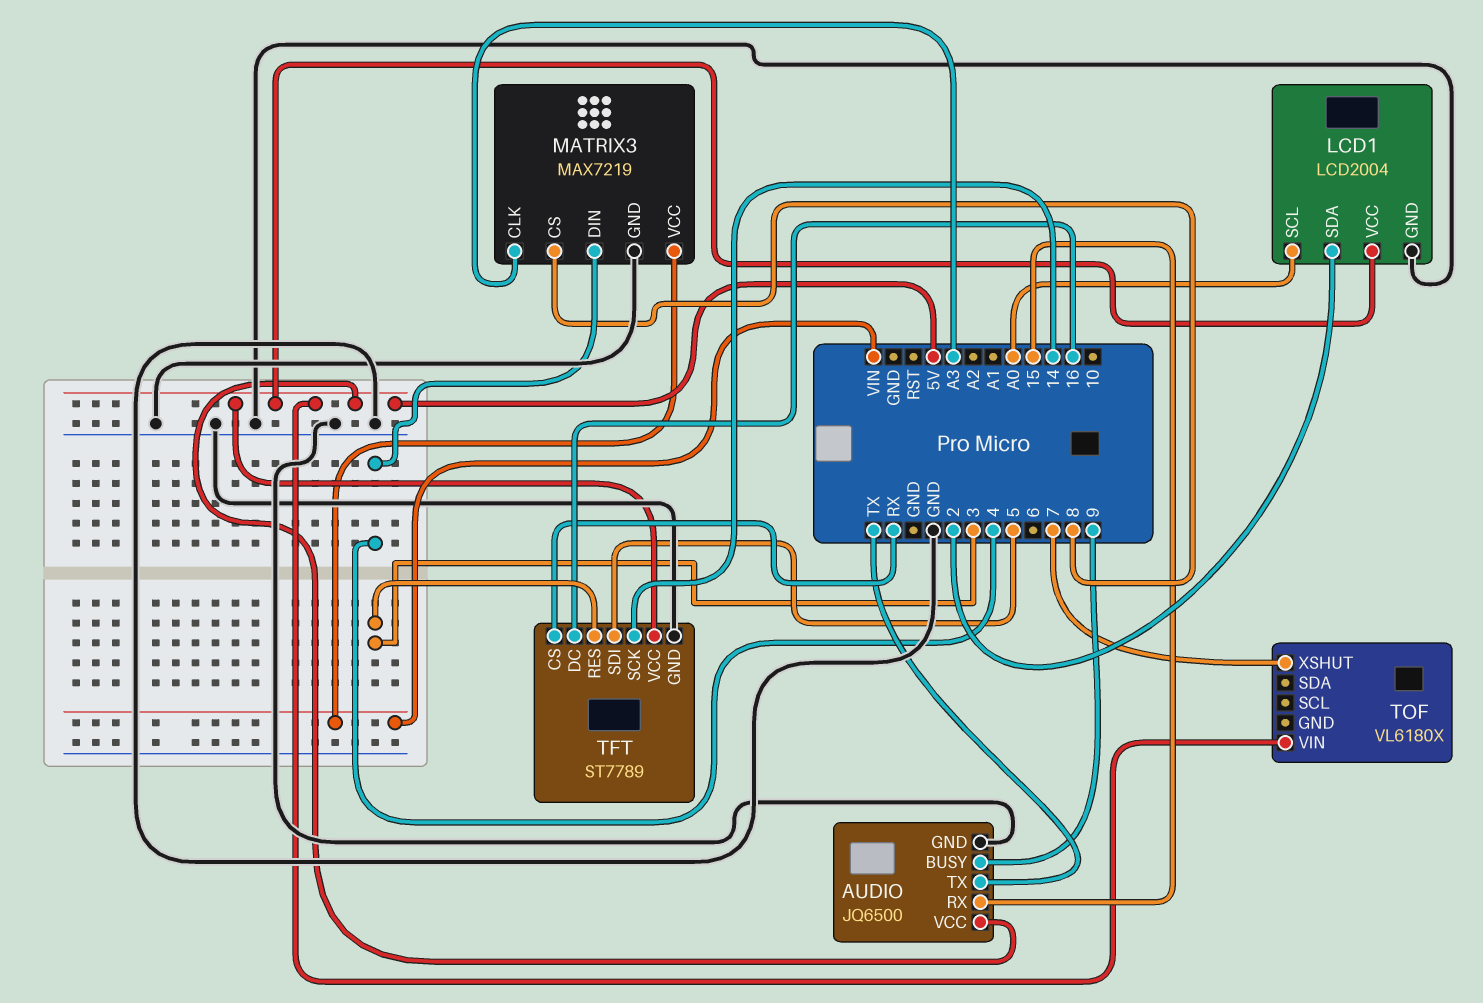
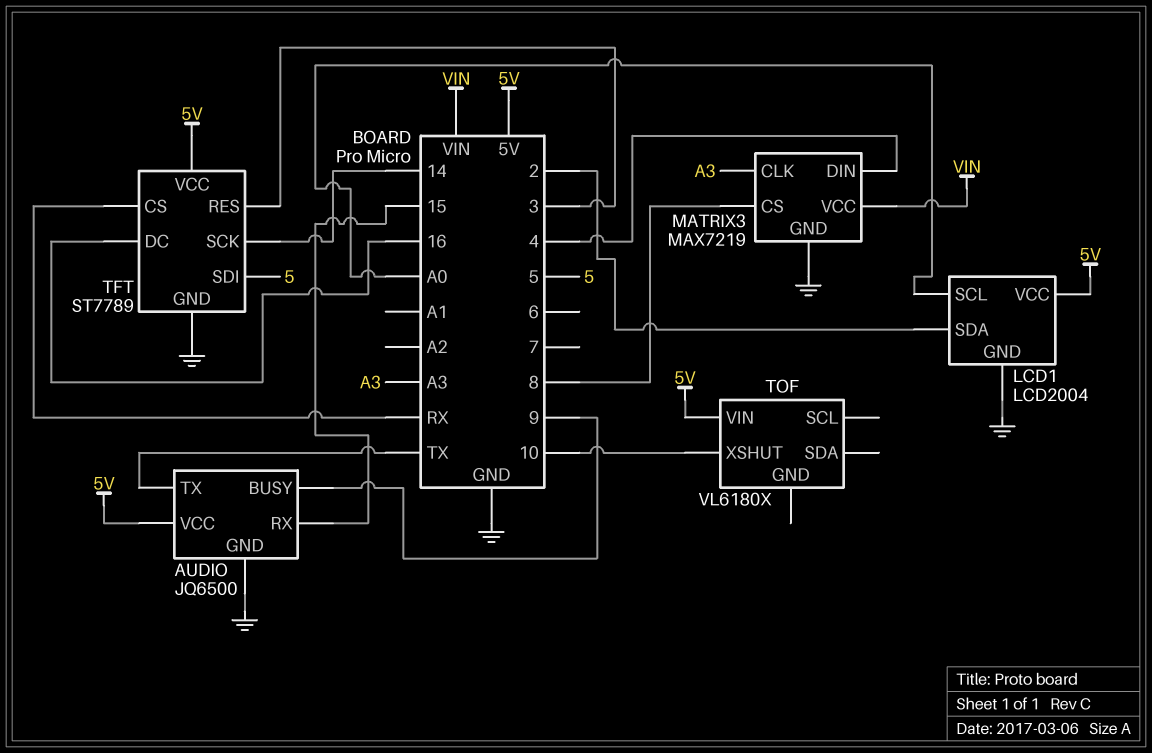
TOF pin XSHUT: 7 -> 10

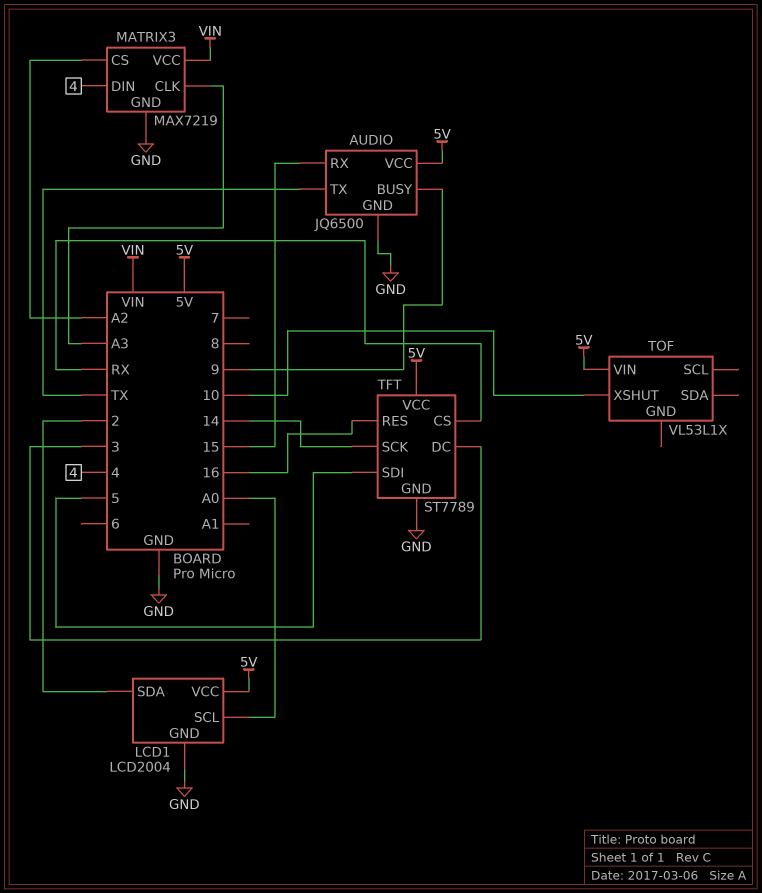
MATRIX3 pin CS: 8 -> A2
TFT pin DC: 16 -> 3
TFT pin RES: 3 -> 16
TOF: VL6180X -> VL53L1X

